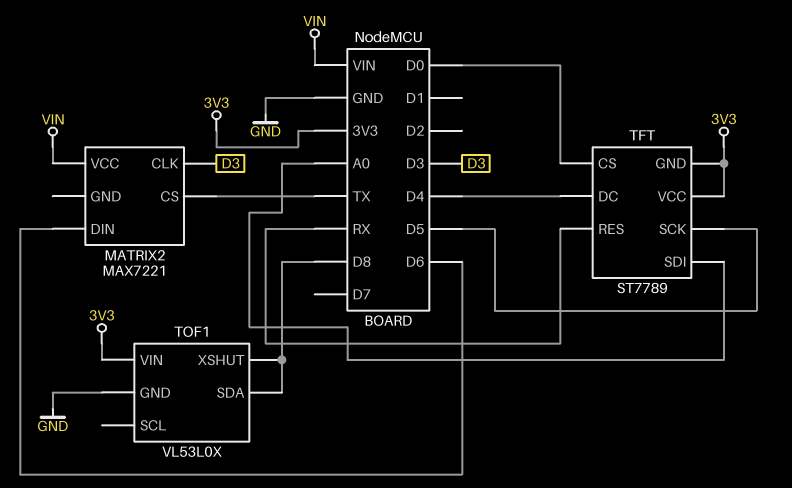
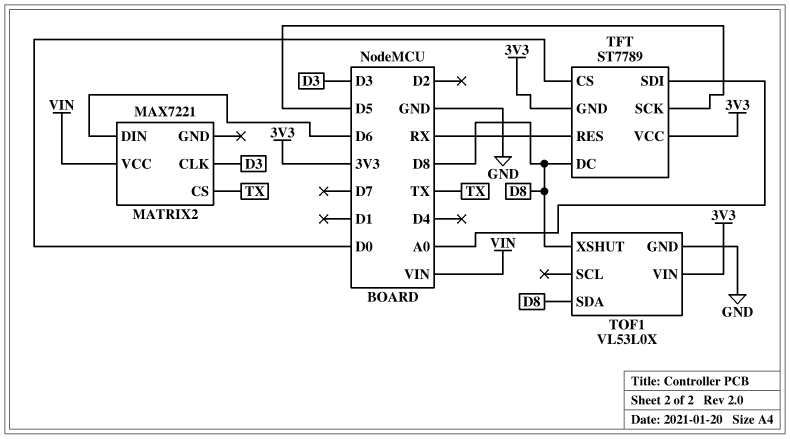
TFT pin DC: D4 -> D8

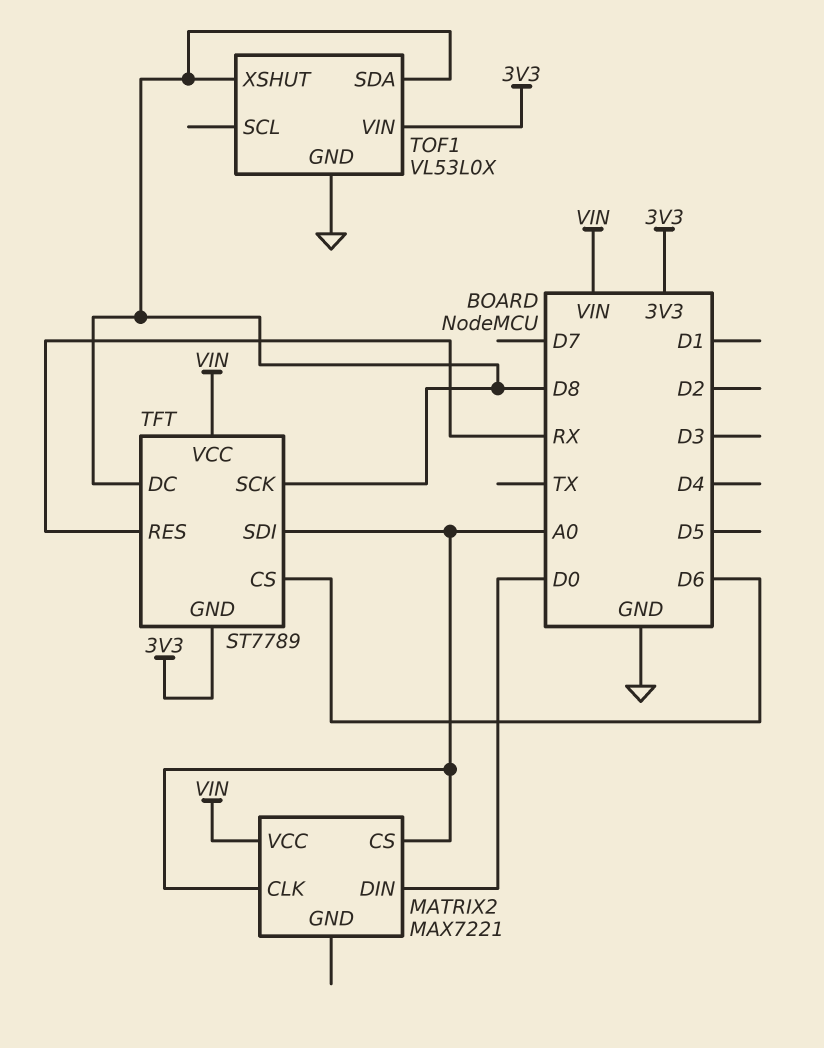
MATRIX2 pin CLK: D3 -> A0
MATRIX2 pin CS: TX -> A0
MATRIX2 pin DIN: D6 -> D0
TFT pin CS: D0 -> D6
TFT pin SCK: D5 -> D8
TFT pin VCC: 3V3 -> VIN

